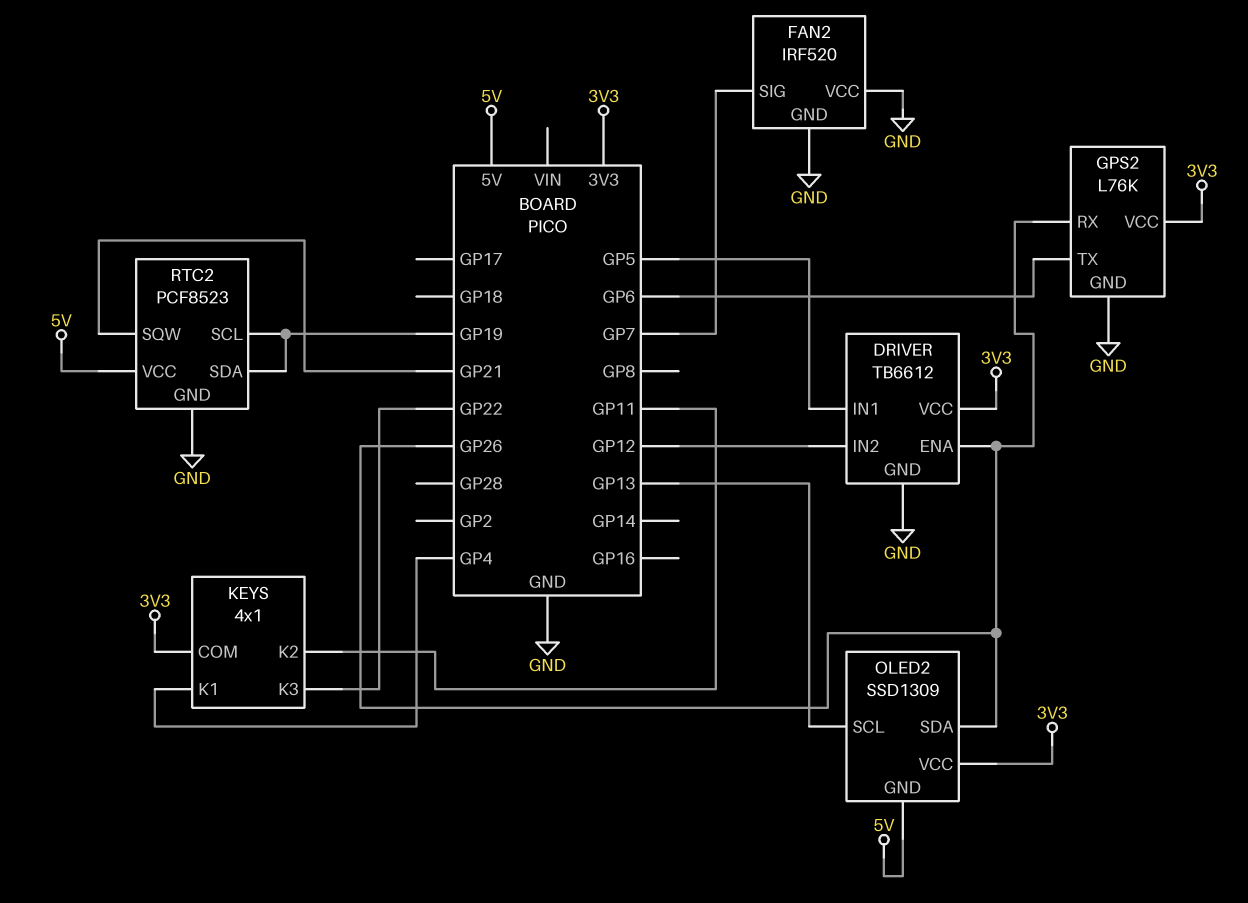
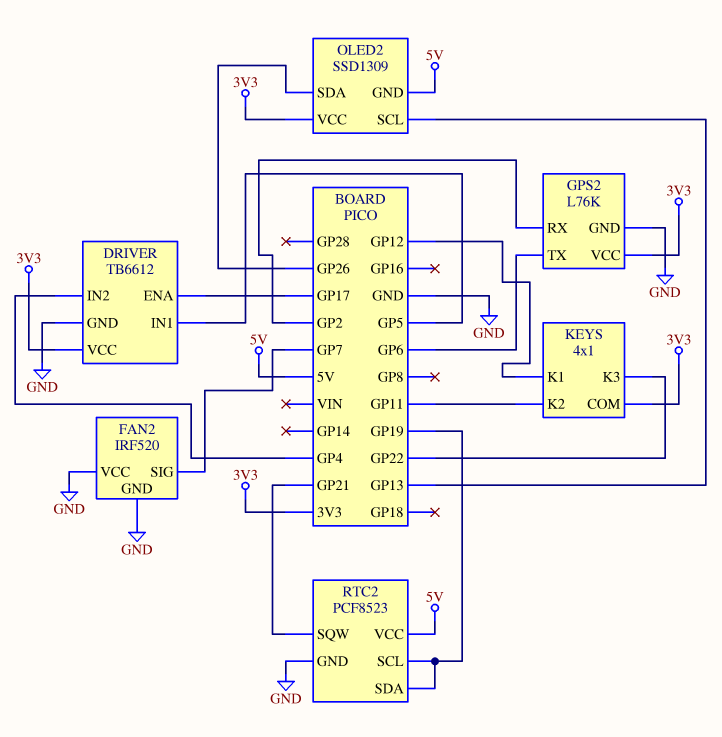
DRIVER pin ENA: GP26 -> GP17
DRIVER pin IN2: GP12 -> GP4
GPS2 pin RX: GP26 -> GP2
KEYS pin K1: GP4 -> GP12

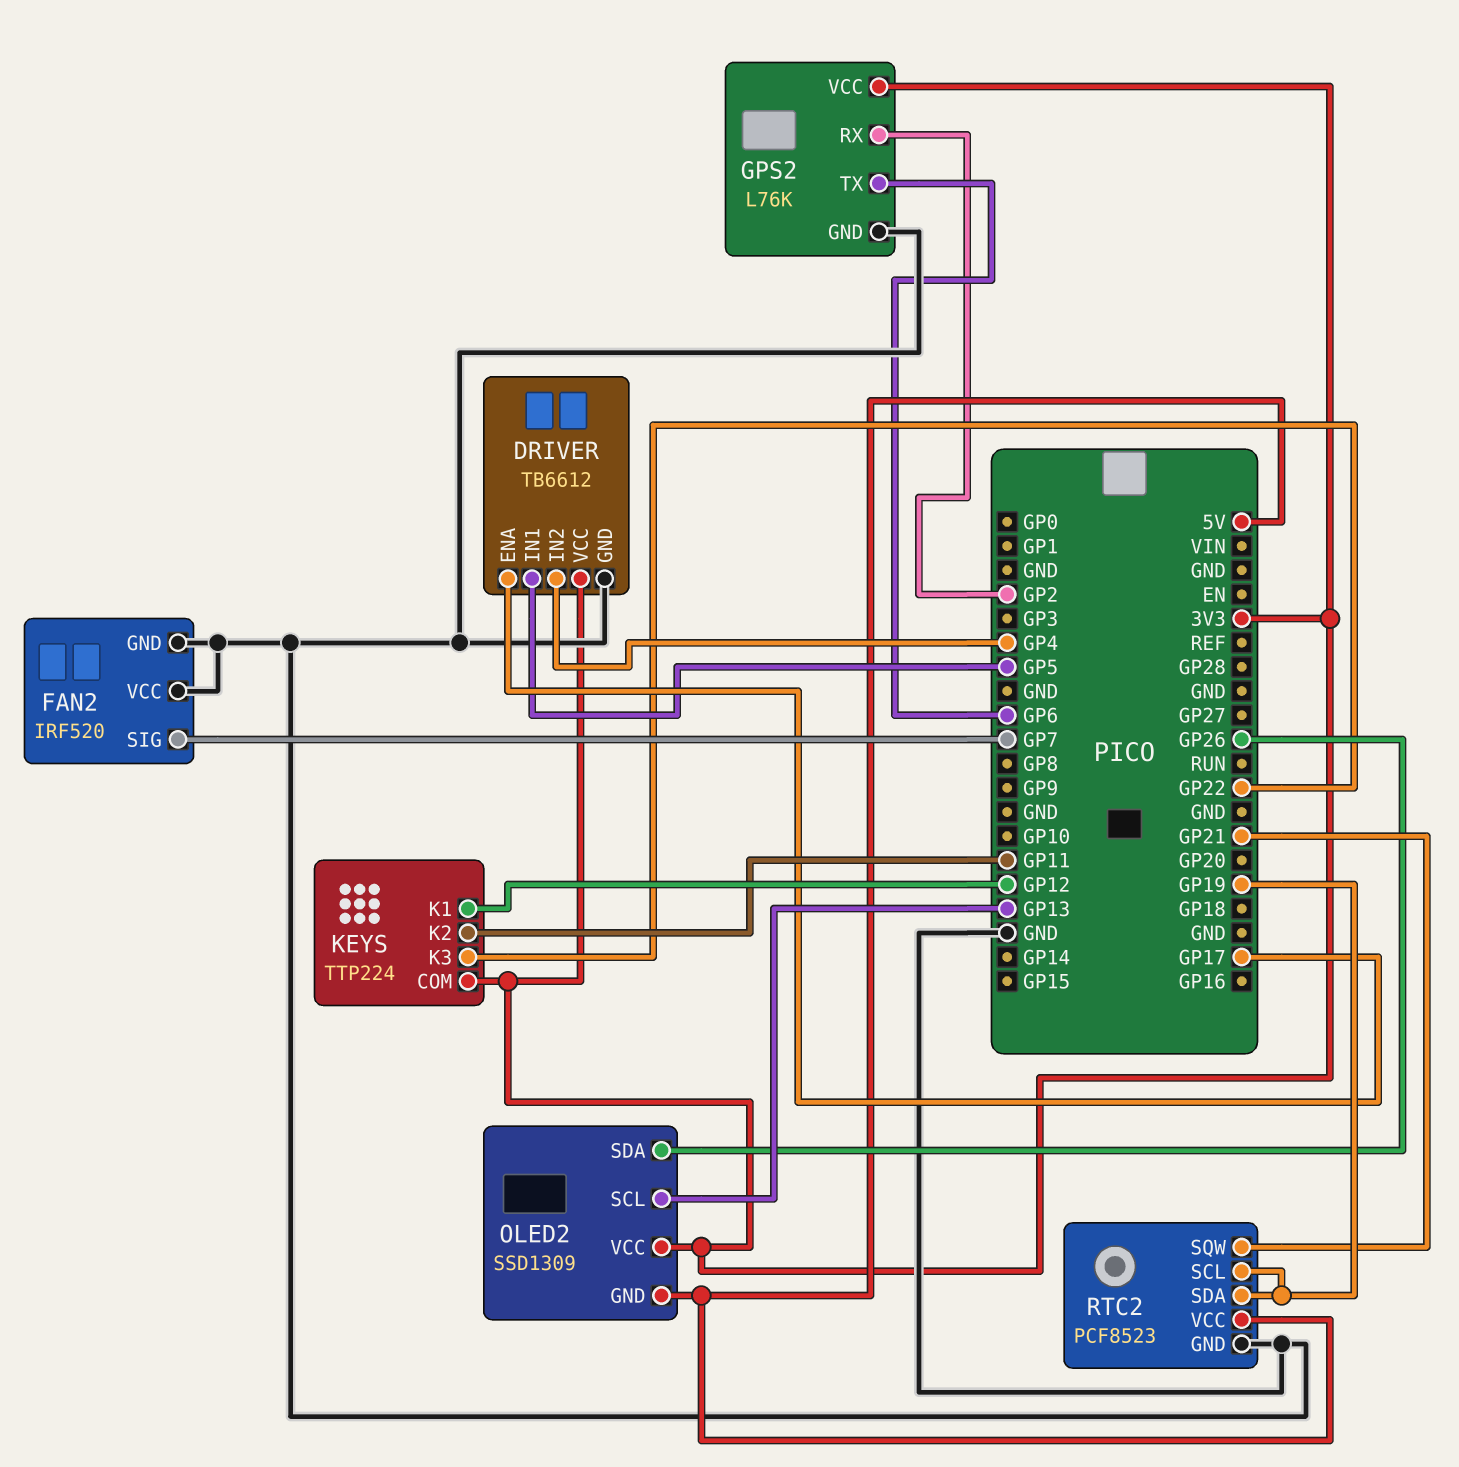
KEYS: 4x1 -> TTP224

